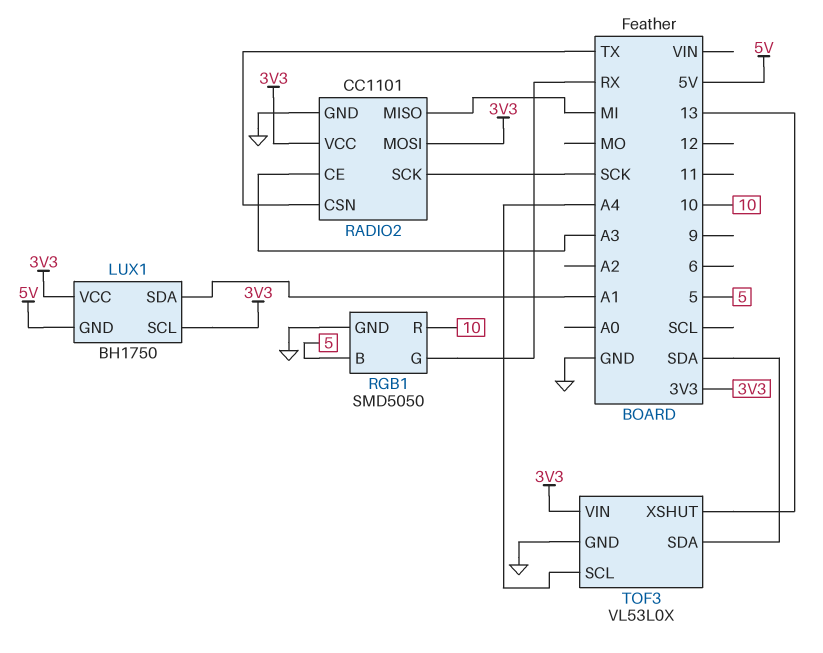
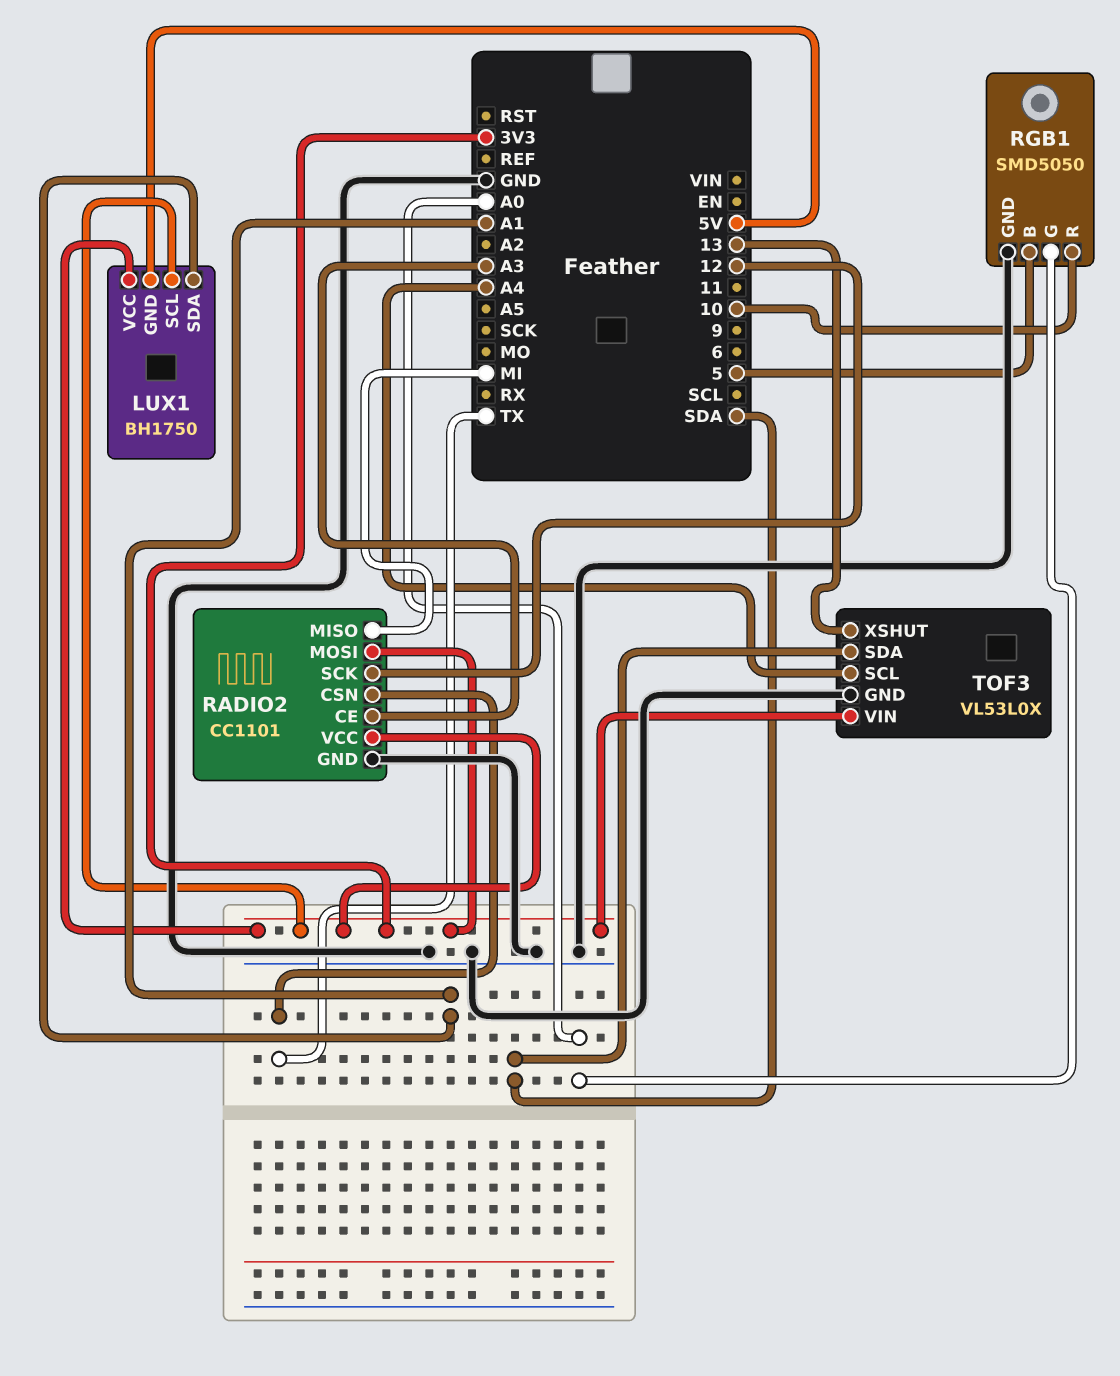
RADIO2 pin SCK: SCK -> 12
RGB1 pin G: RX -> A0

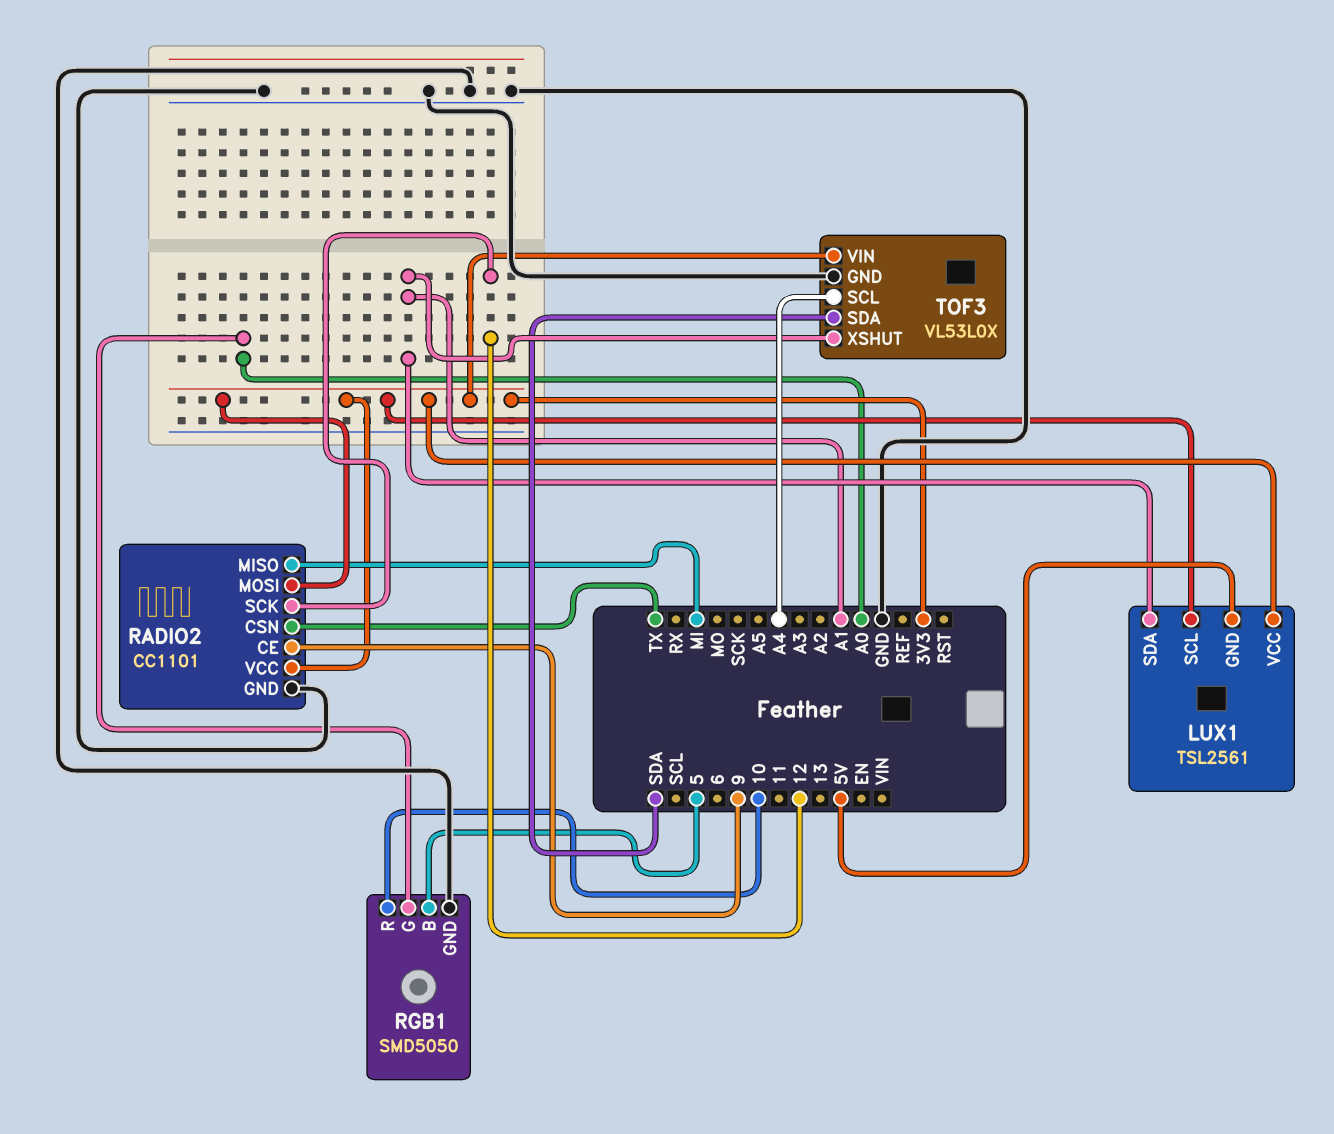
LUX1: BH1750 -> TSL2561
RADIO2 pin CE: A3 -> 9
TOF3 pin XSHUT: 13 -> A1

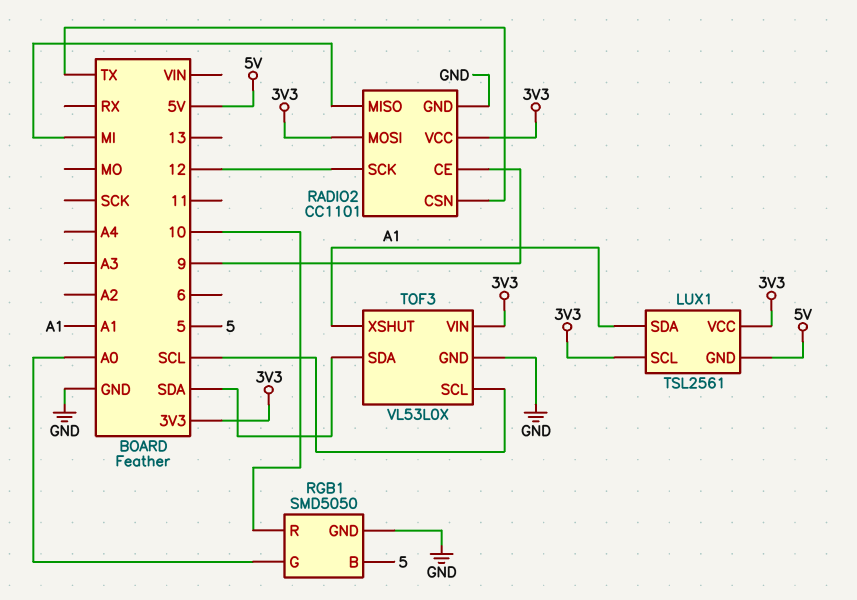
TOF3 pin SCL: A4 -> SCL

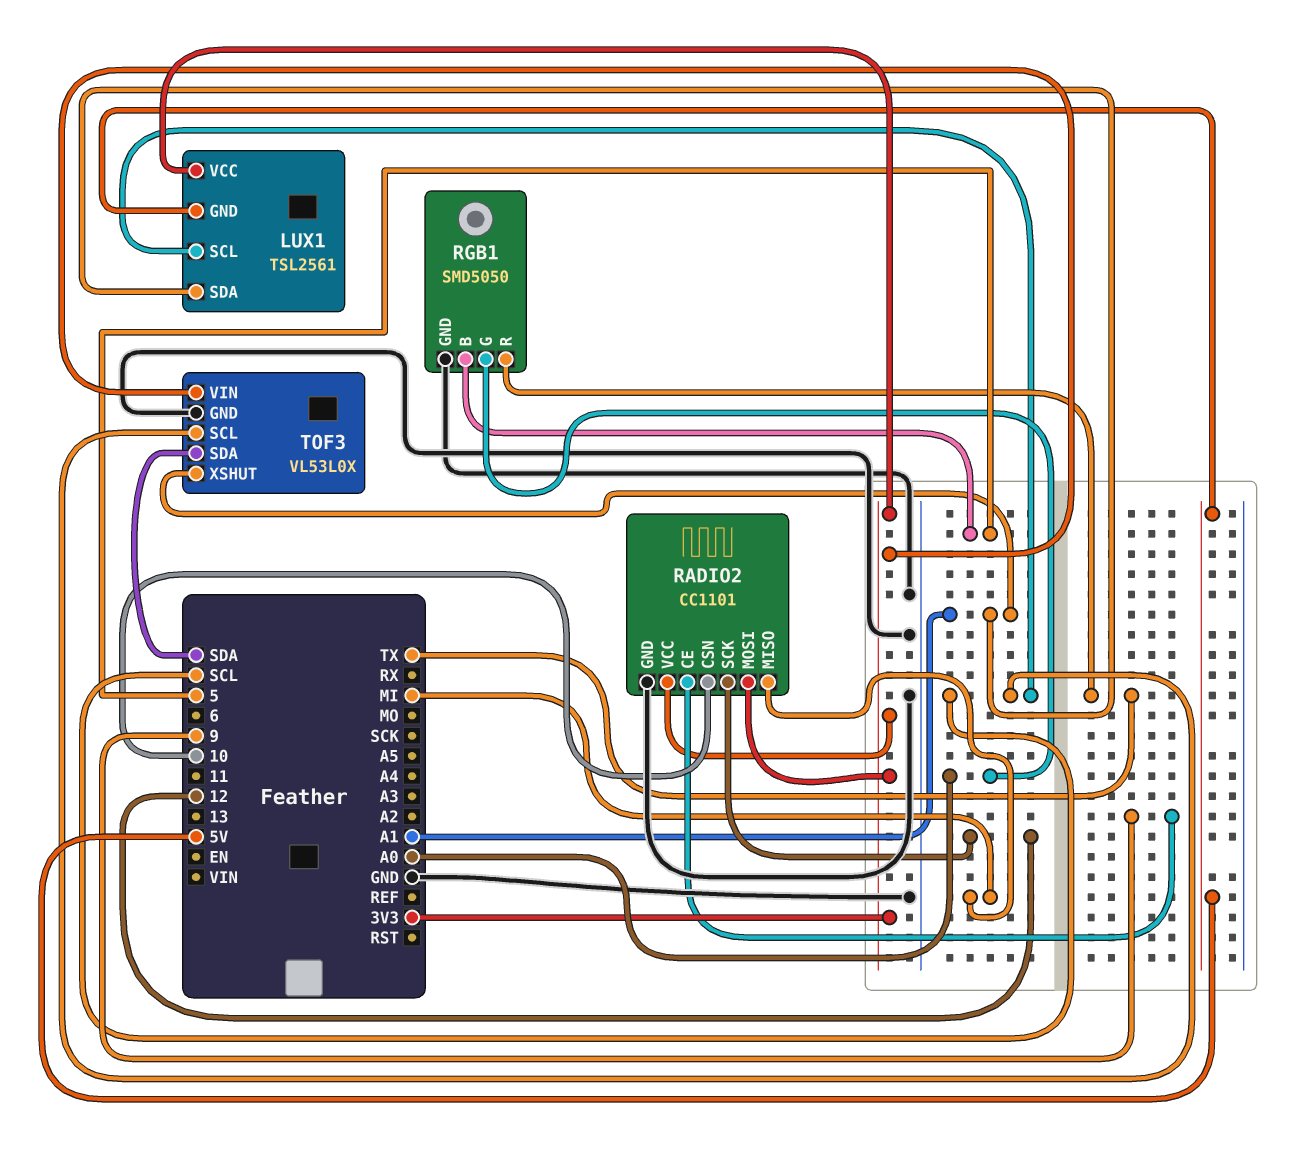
LUX1 pin SCL: 3V3 -> SCL
RADIO2 pin CSN: TX -> 10
RGB1 pin R: 10 -> TX

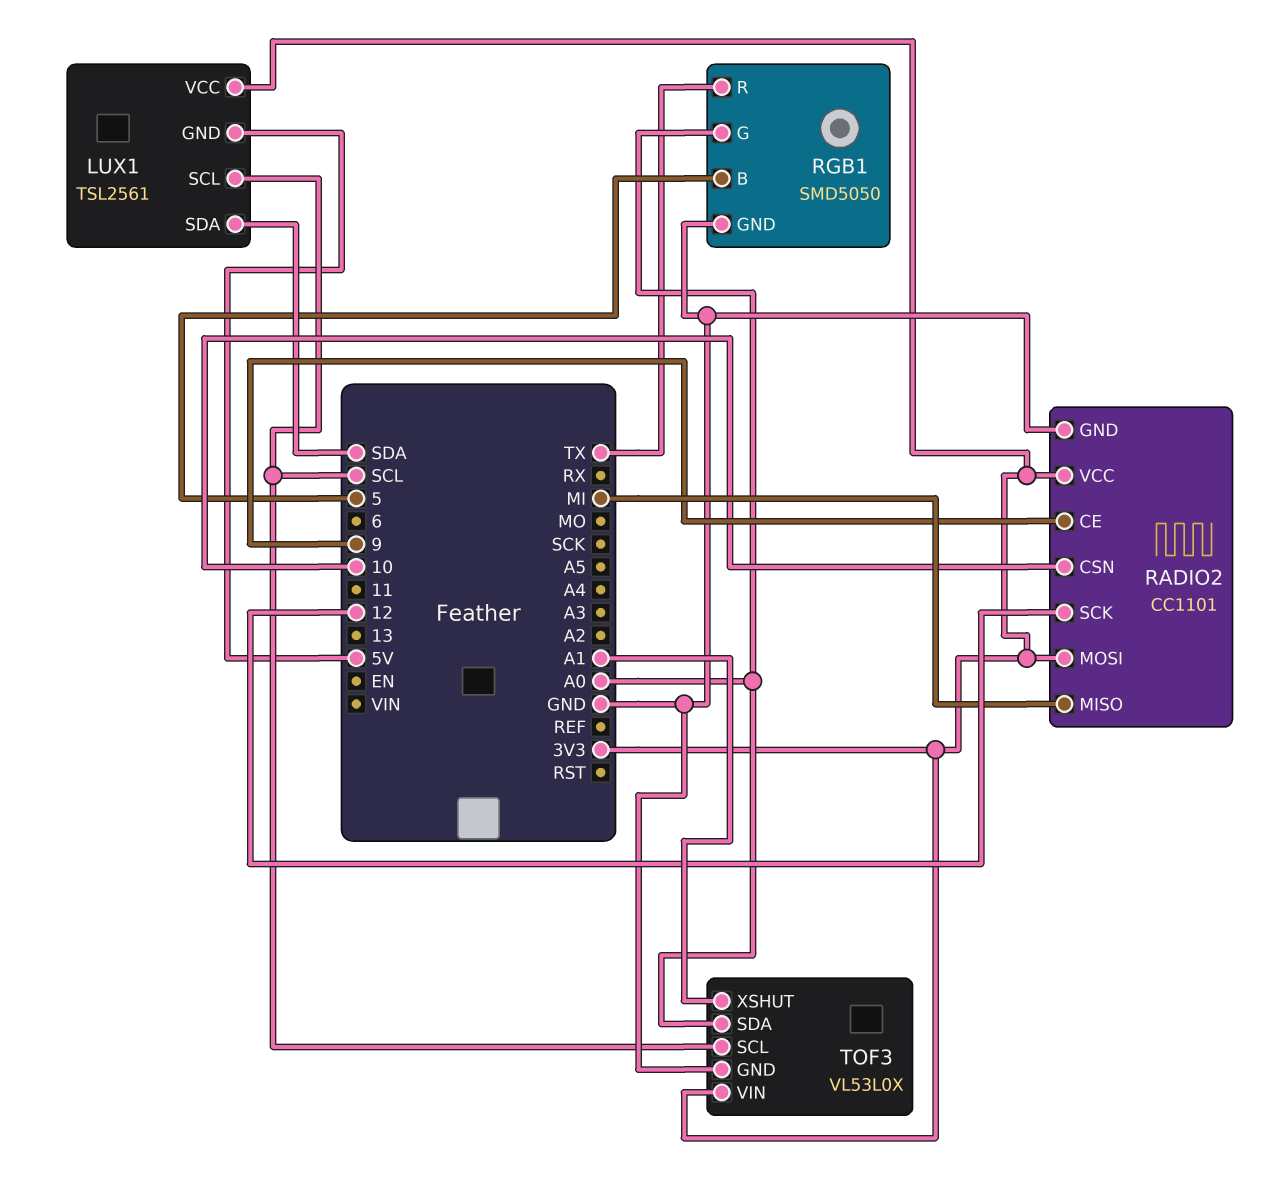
LUX1 pin SDA: A1 -> SDA
TOF3 pin SDA: SDA -> A0

